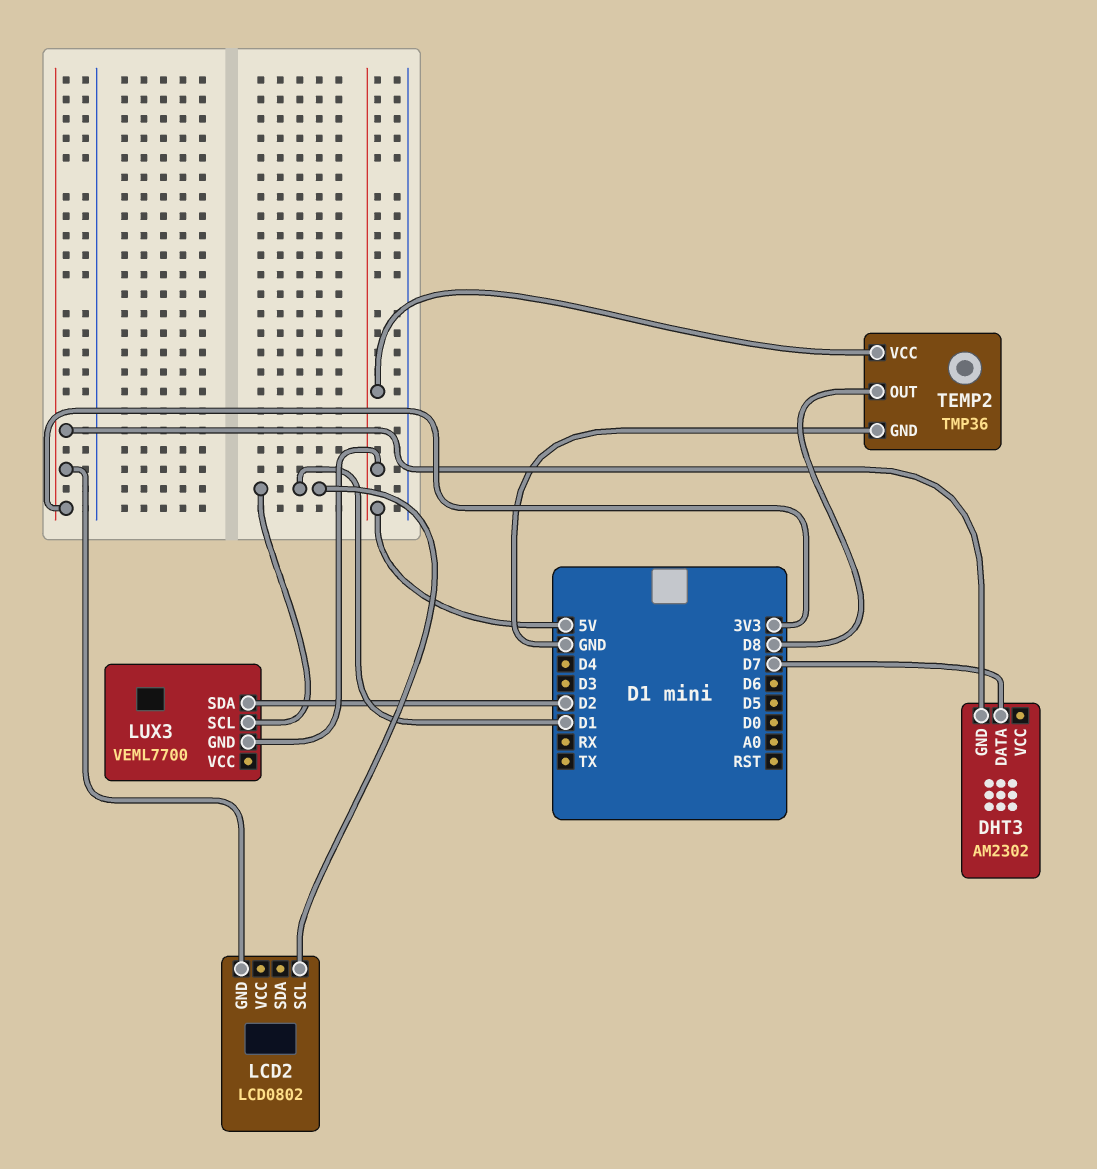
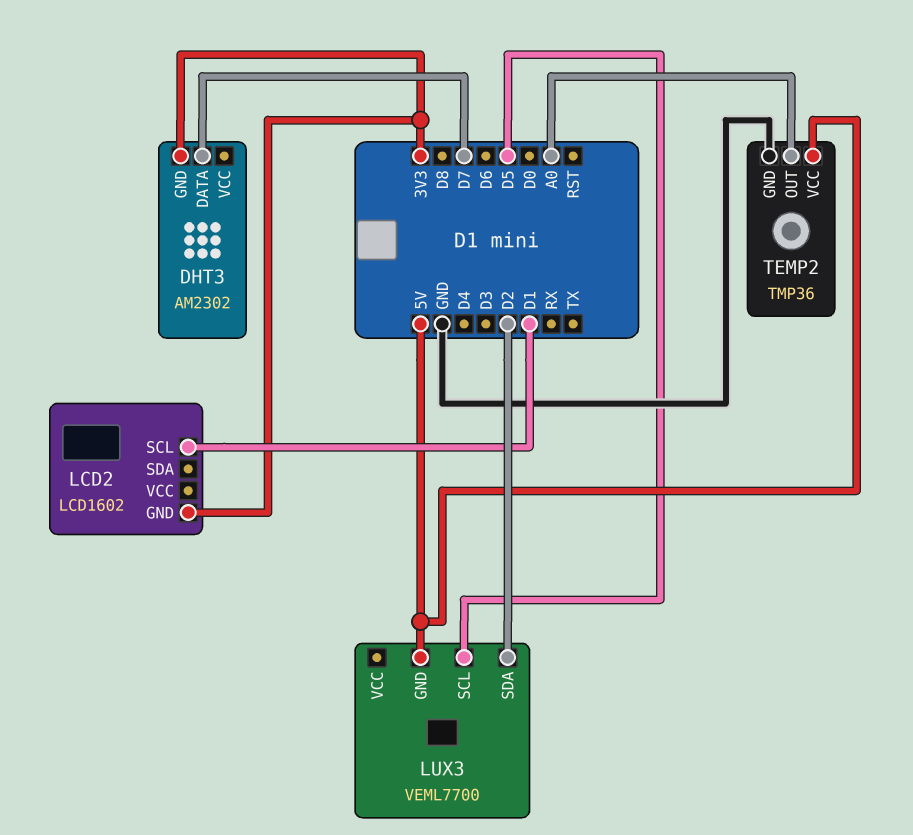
LCD2: LCD0802 -> LCD1602
LUX3 pin SCL: D1 -> D5
TEMP2 pin OUT: D8 -> A0

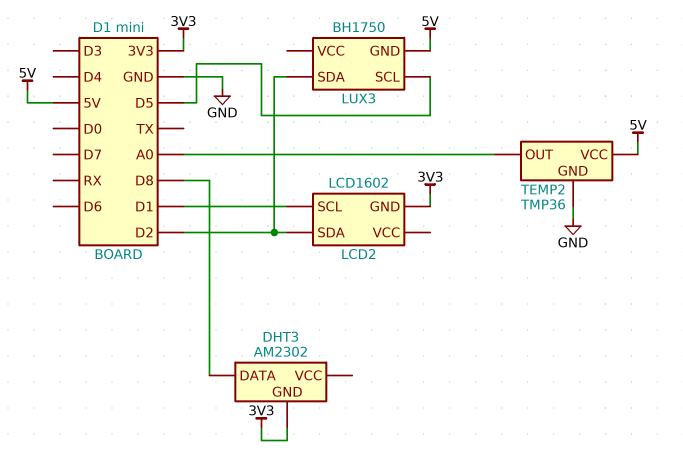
DHT3 pin DATA: D7 -> D8
LCD2 pin SDA: none -> D2
LUX3: VEML7700 -> BH1750

